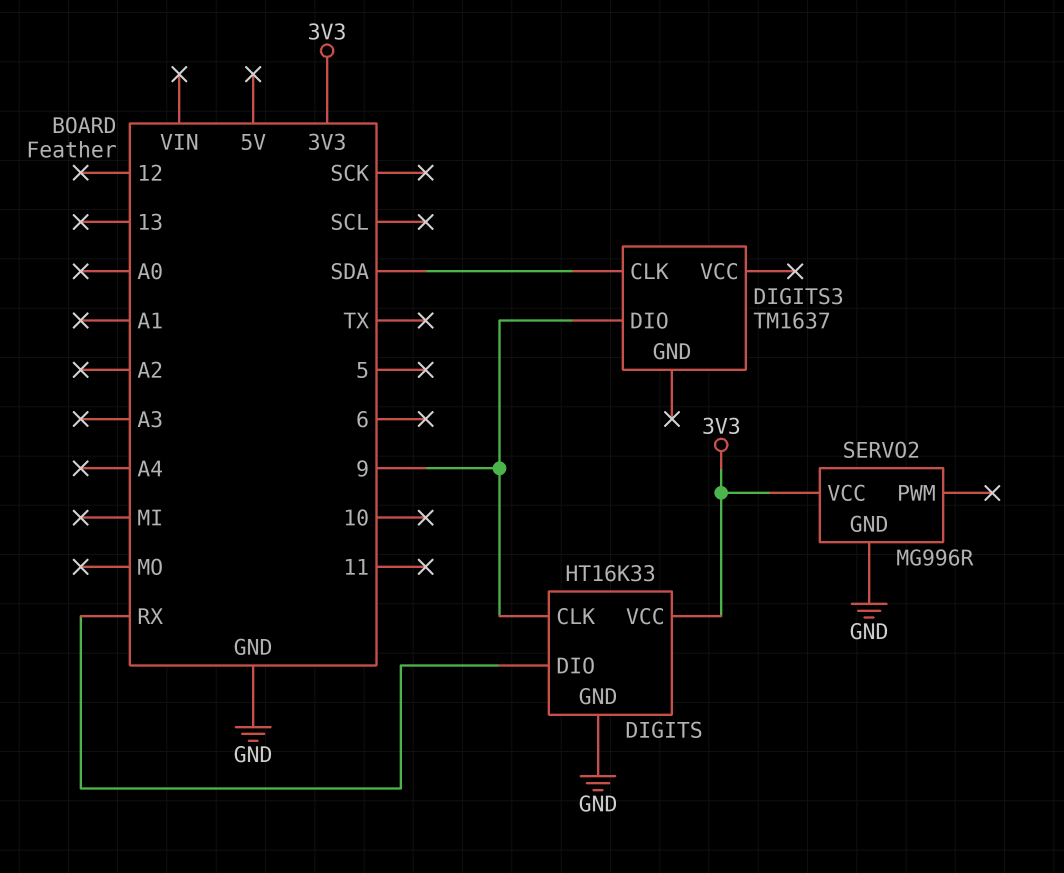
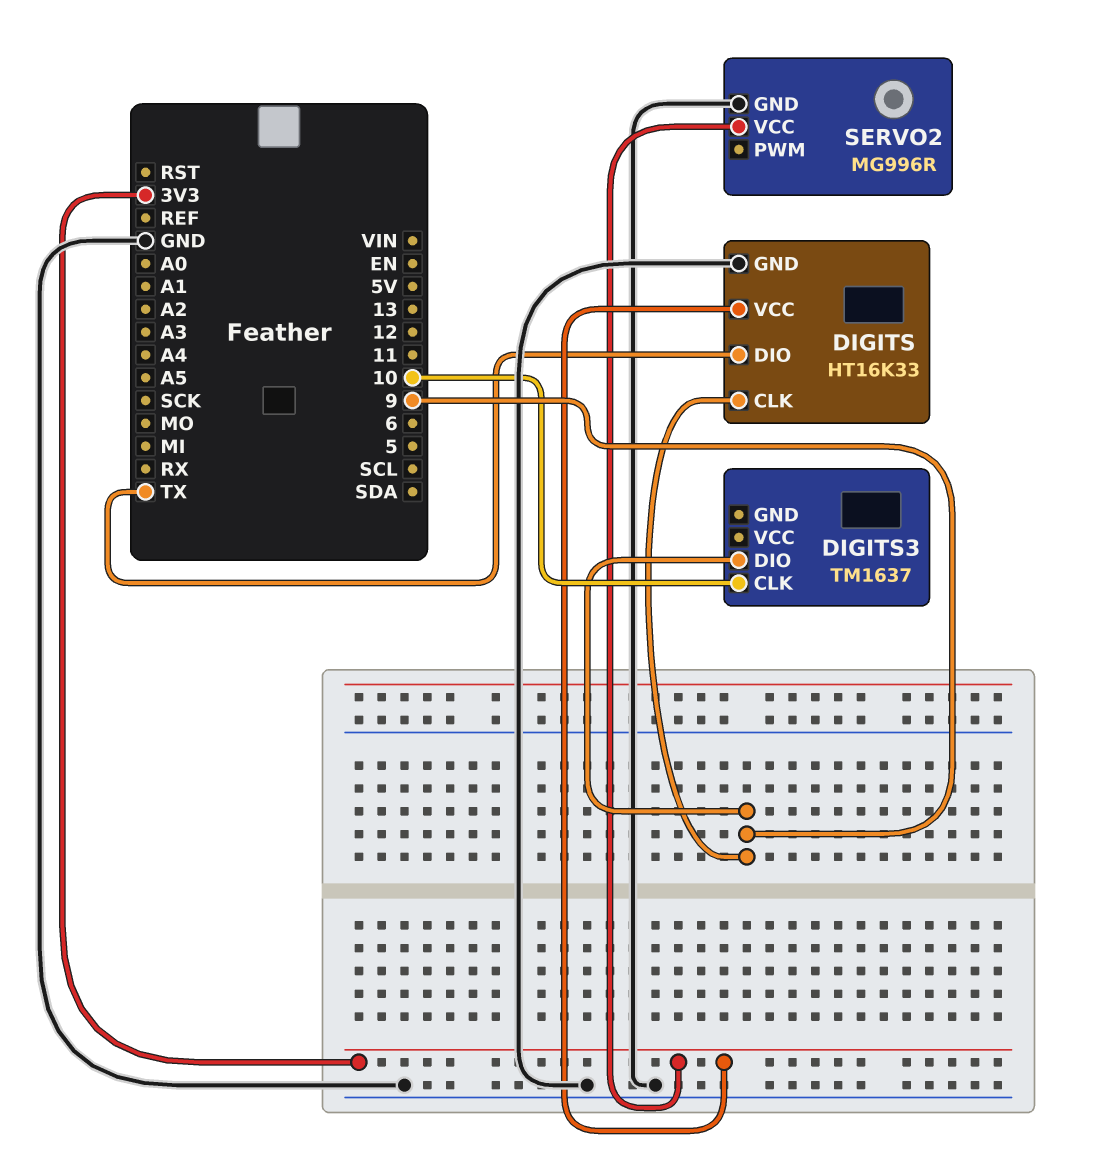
DIGITS pin DIO: RX -> TX
DIGITS3 pin CLK: SDA -> 10

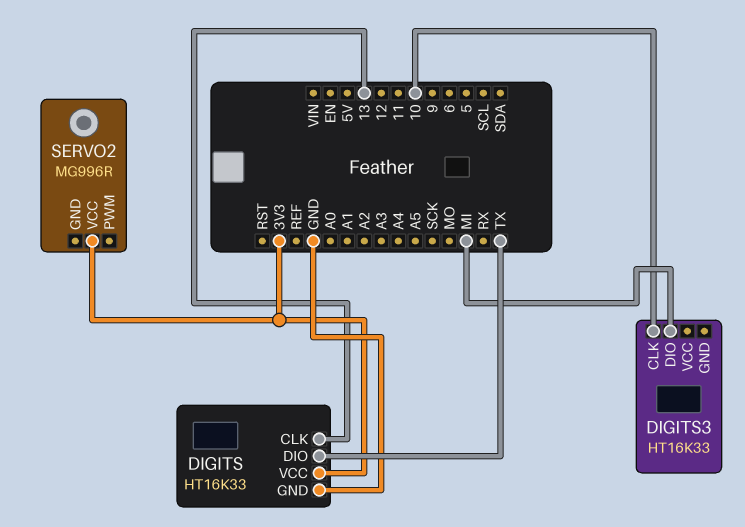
DIGITS pin CLK: 9 -> 13
DIGITS3: TM1637 -> HT16K33
DIGITS3 pin DIO: 9 -> MI
SERVO2 pin GND: GND -> none

